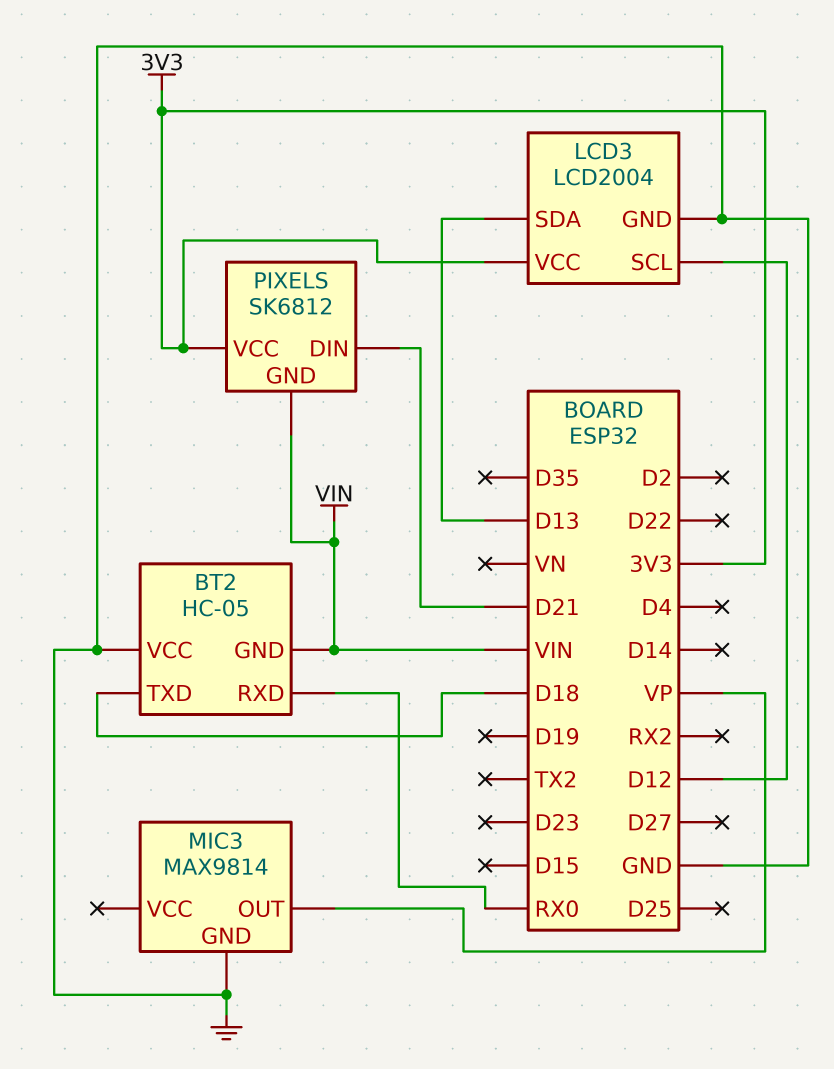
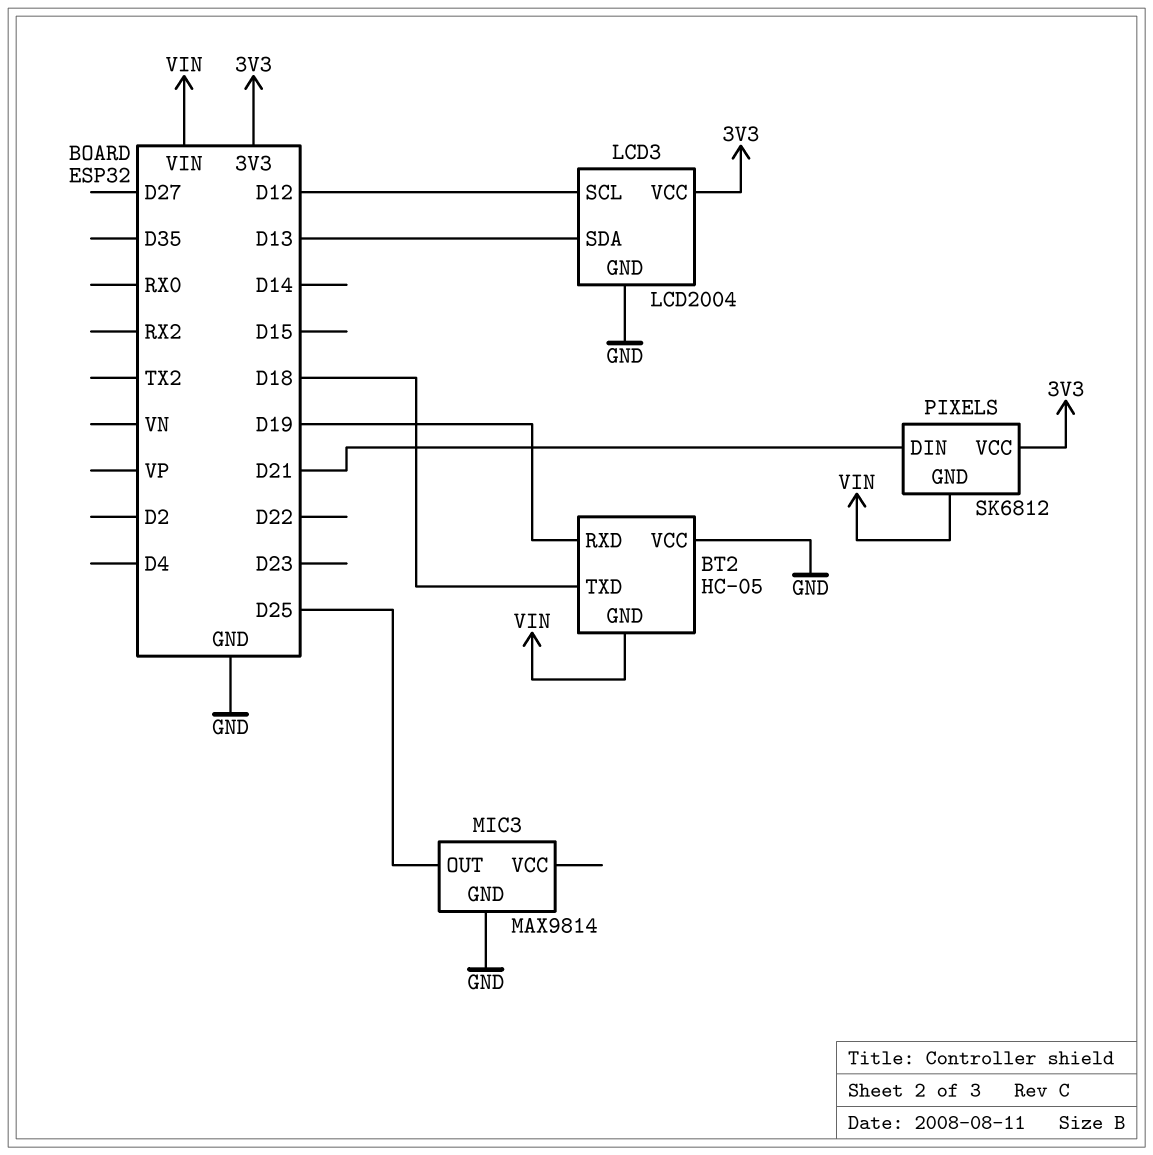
BT2 pin RXD: RX0 -> D19
MIC3 pin OUT: VP -> D25

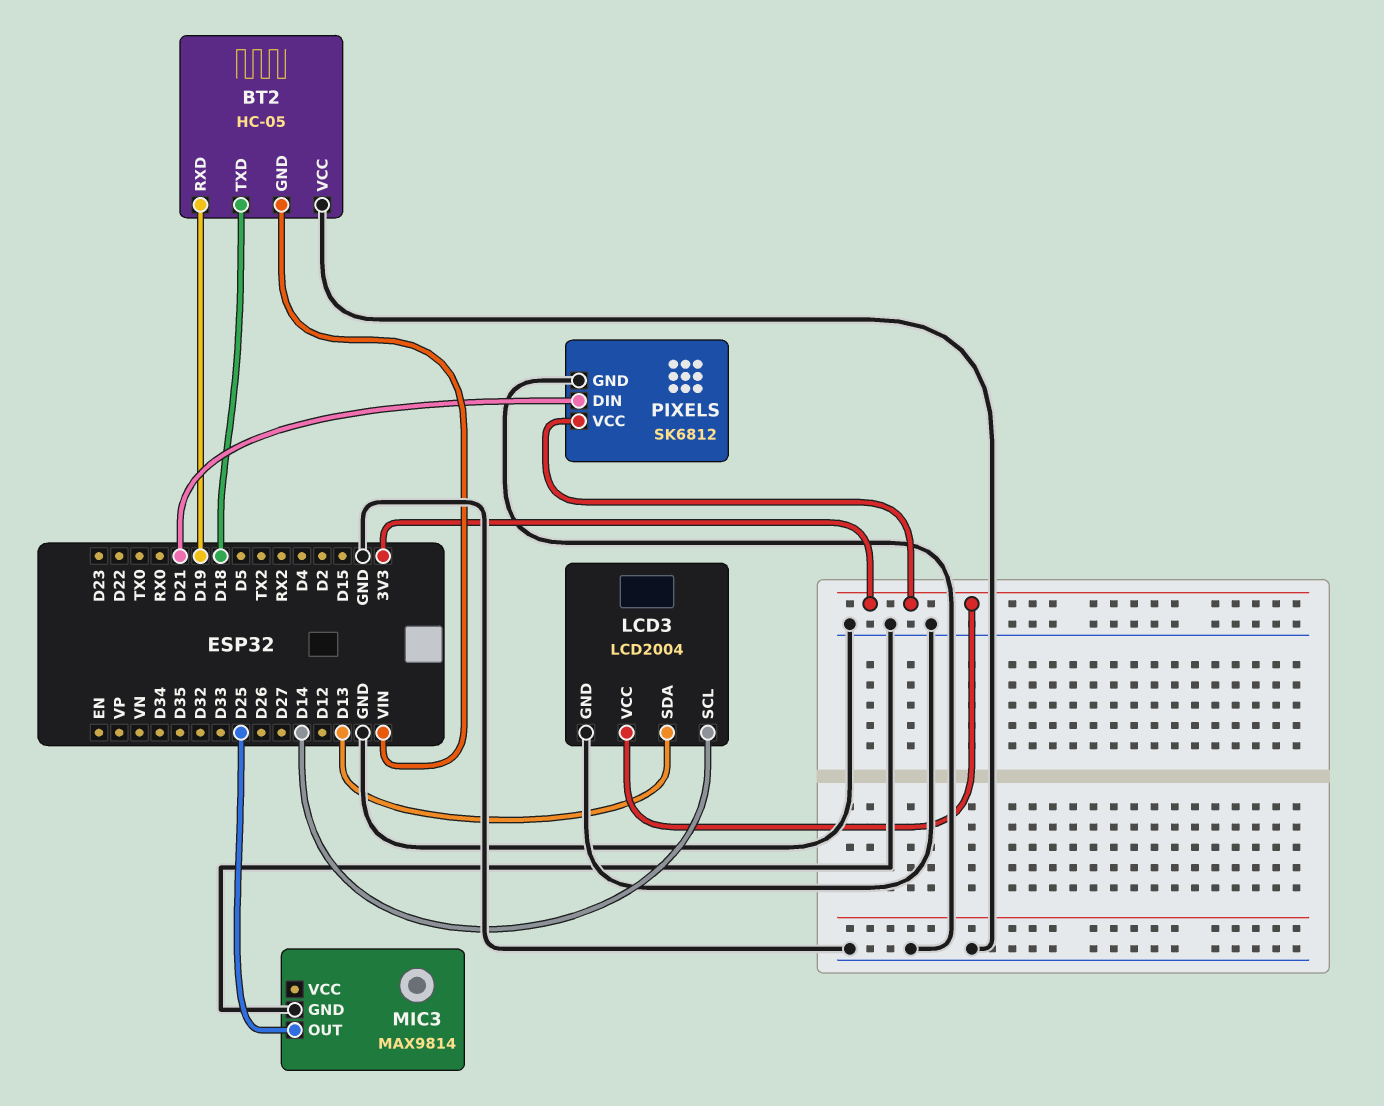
LCD3 pin SCL: D12 -> D14
PIXELS pin GND: VIN -> GND

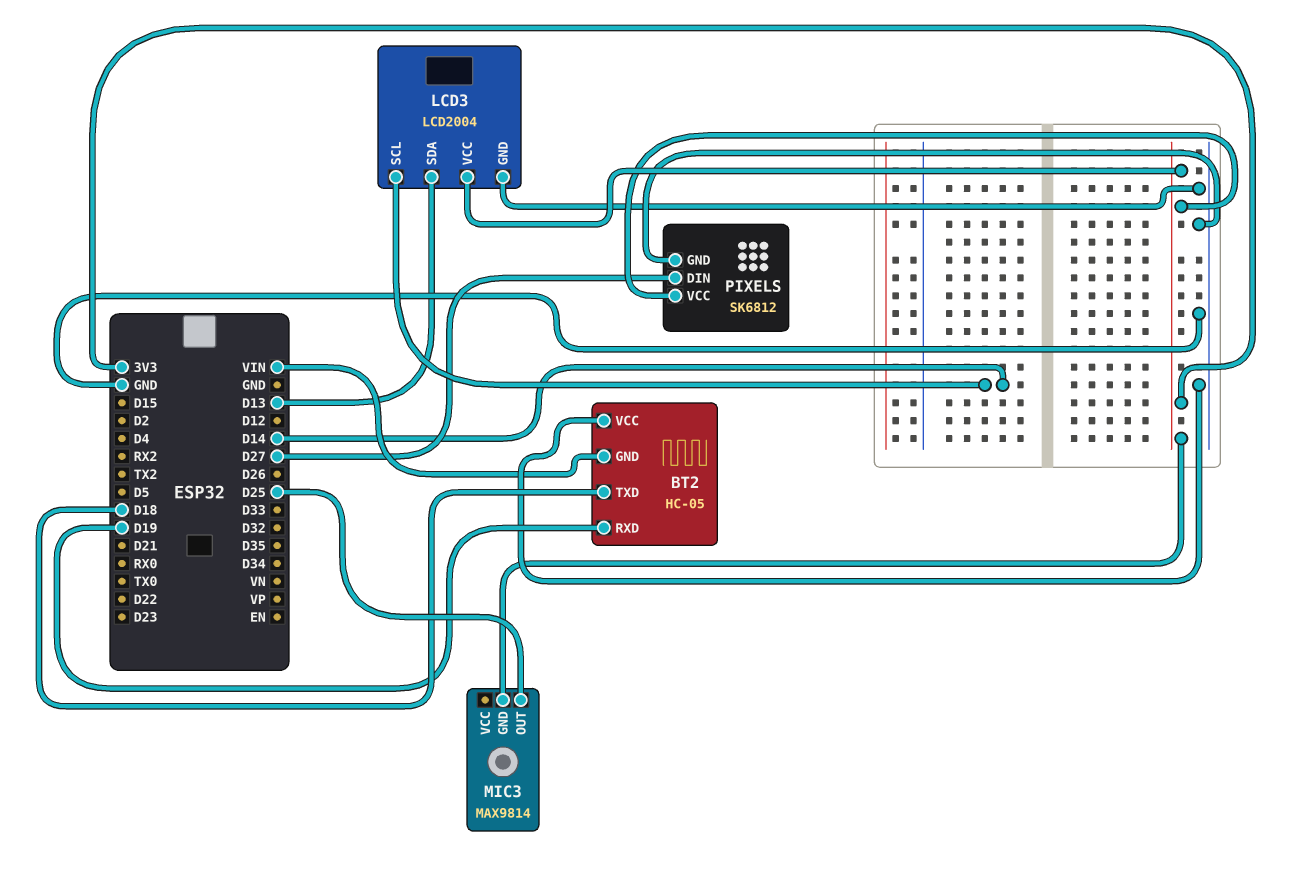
MIC3 pin GND: GND -> 3V3
PIXELS pin DIN: D21 -> D27

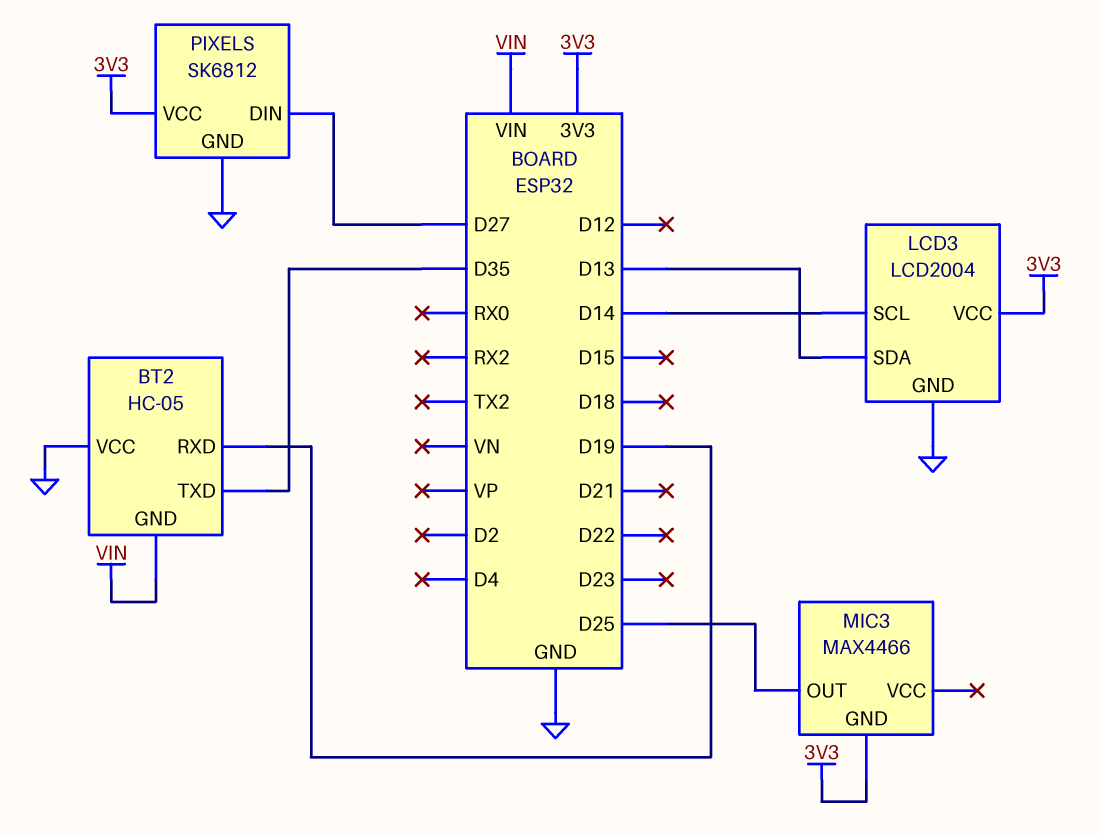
BT2 pin TXD: D18 -> D35
MIC3: MAX9814 -> MAX4466

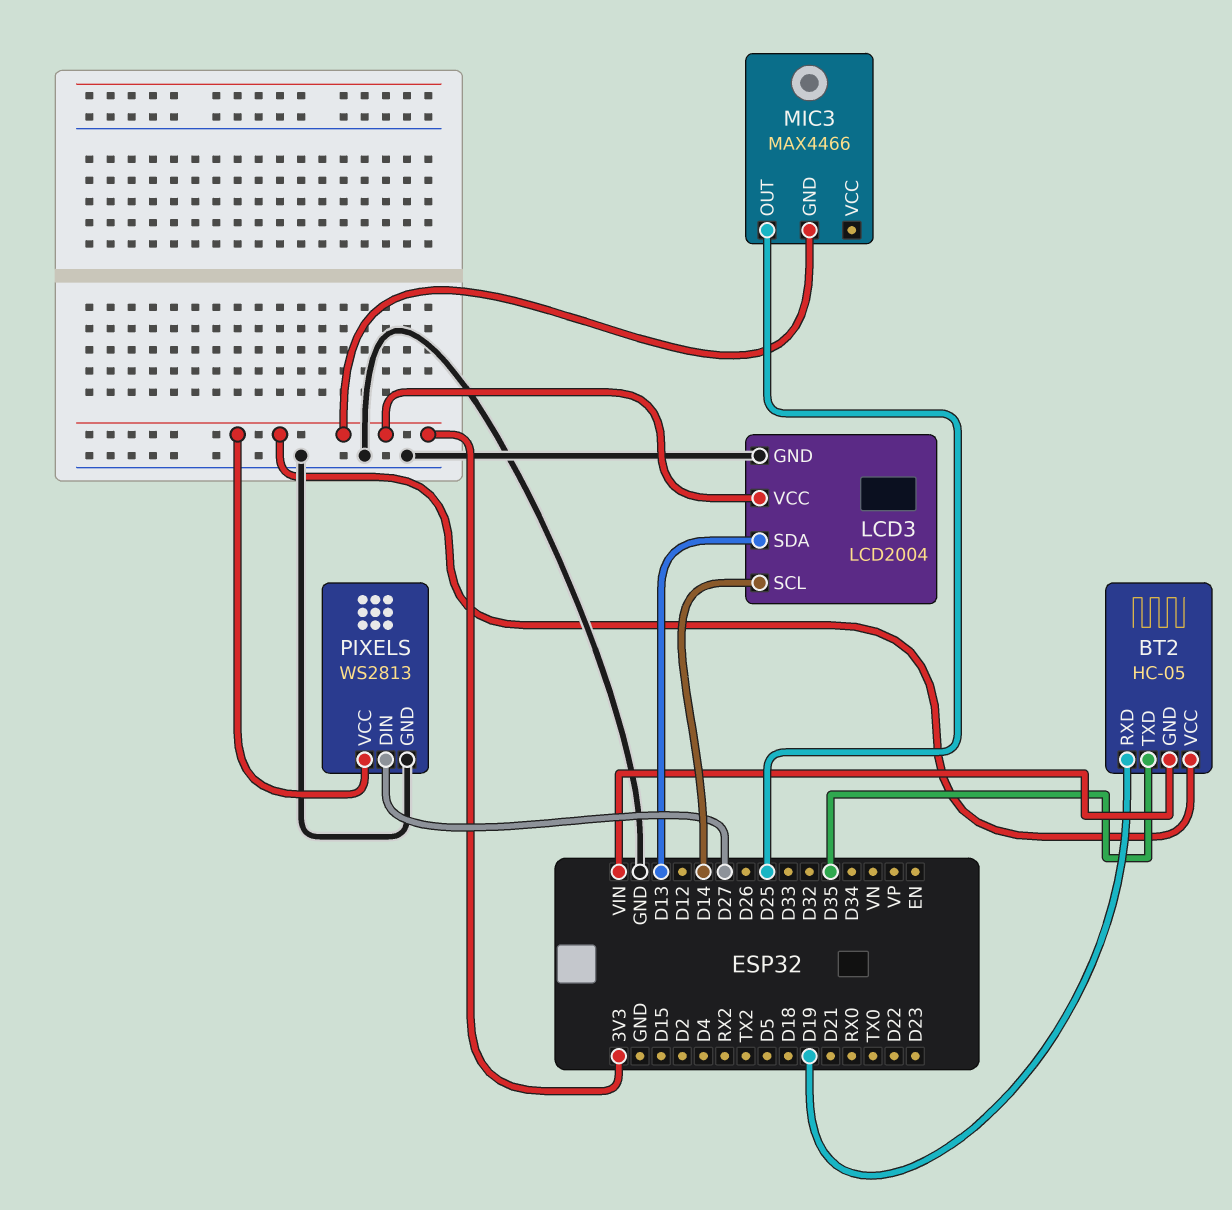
BT2 pin VCC: GND -> 3V3
PIXELS: SK6812 -> WS2813

